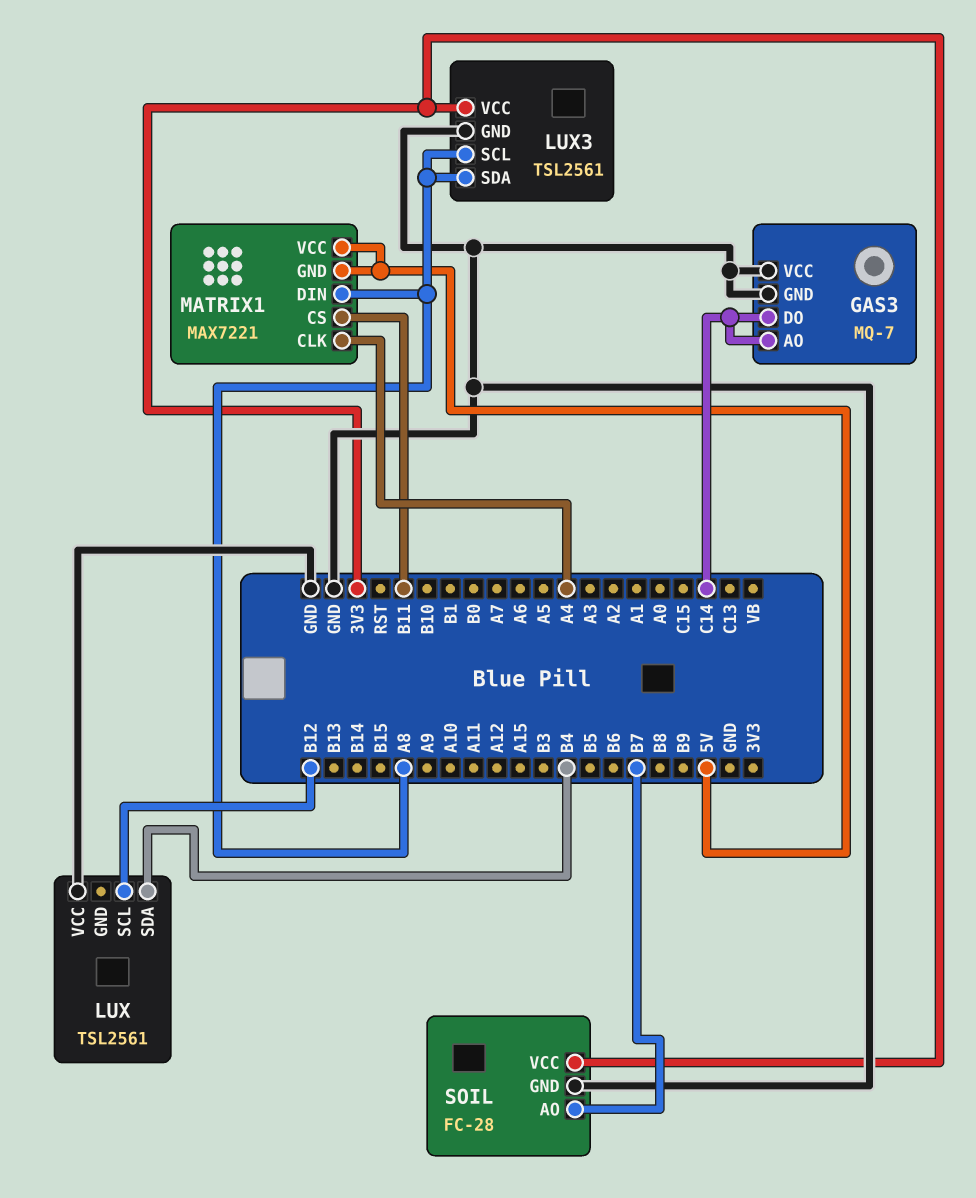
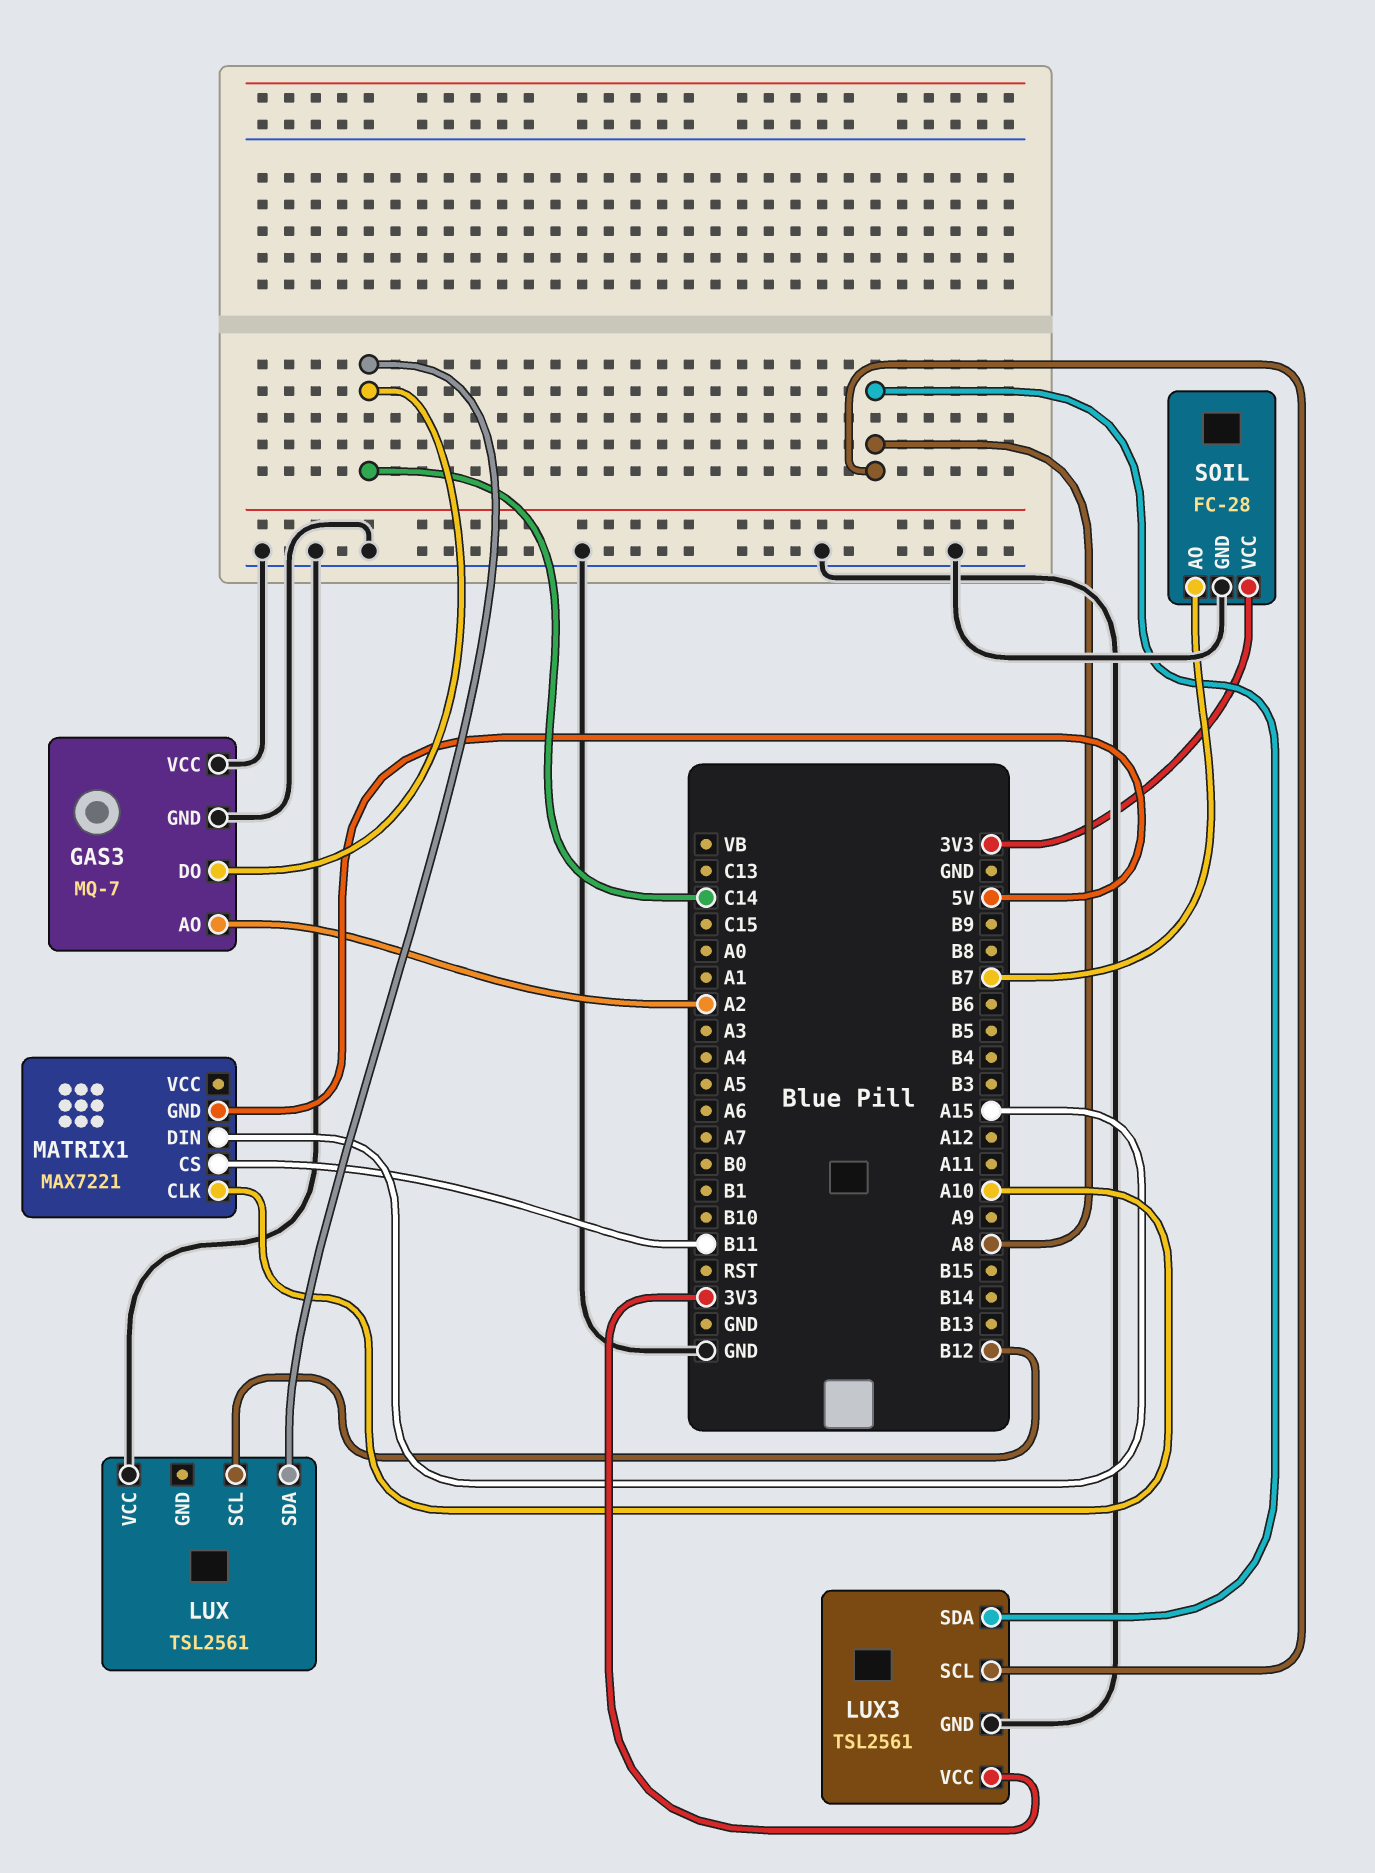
GAS3 pin AO: C14 -> A2
LUX pin SDA: B4 -> C14
MATRIX1 pin CLK: A4 -> A10
MATRIX1 pin DIN: A8 -> A15
MATRIX1 pin VCC: 5V -> none

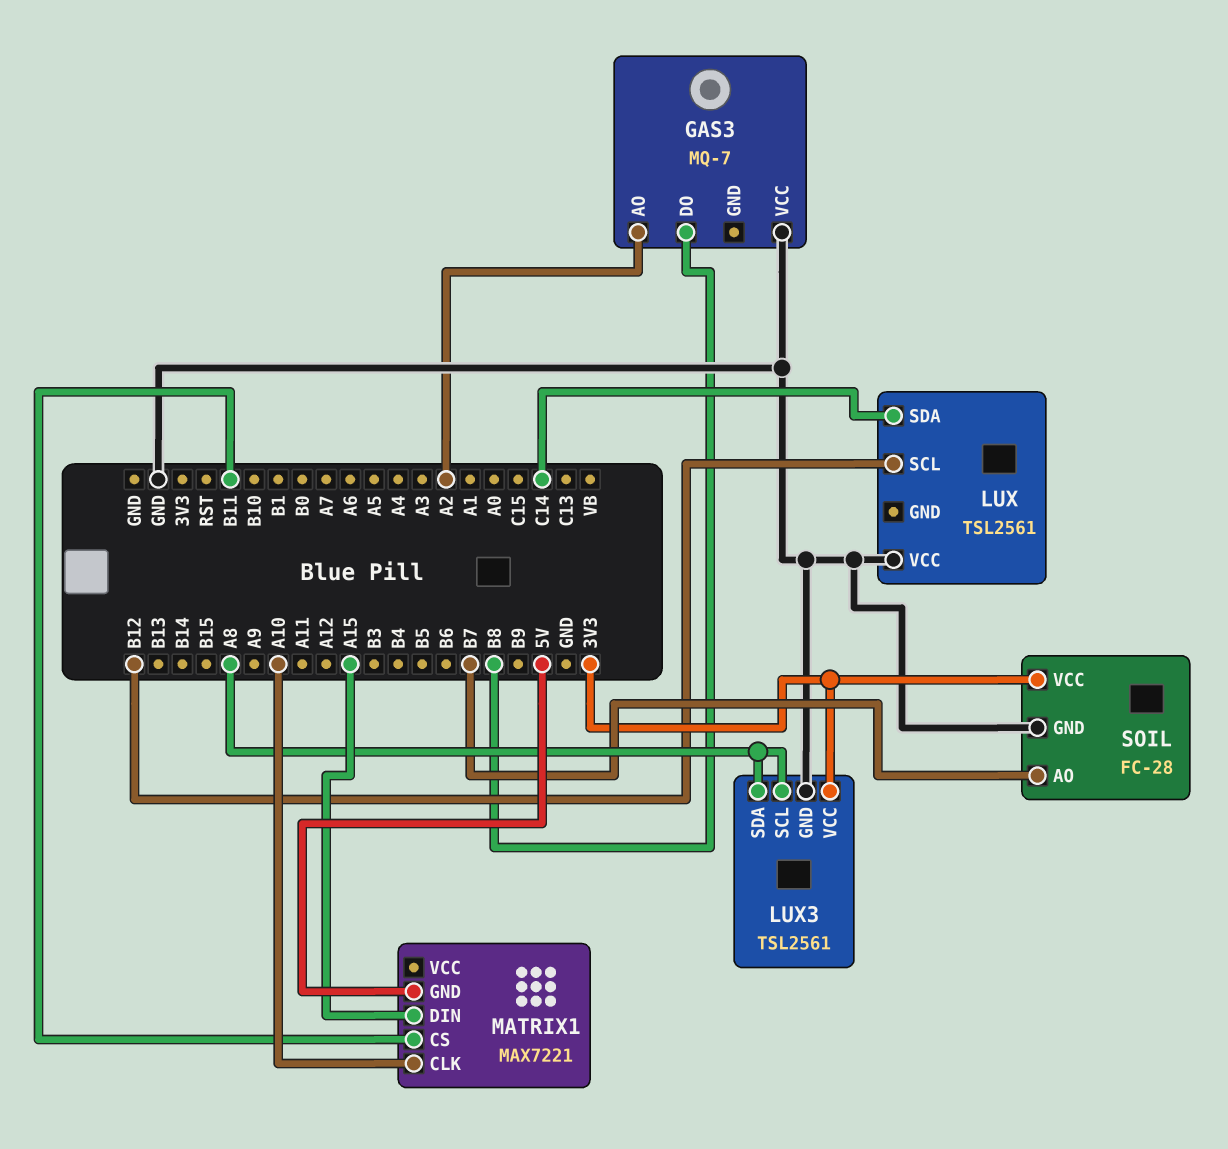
GAS3 pin DO: C14 -> B8
GAS3 pin GND: GND -> none

